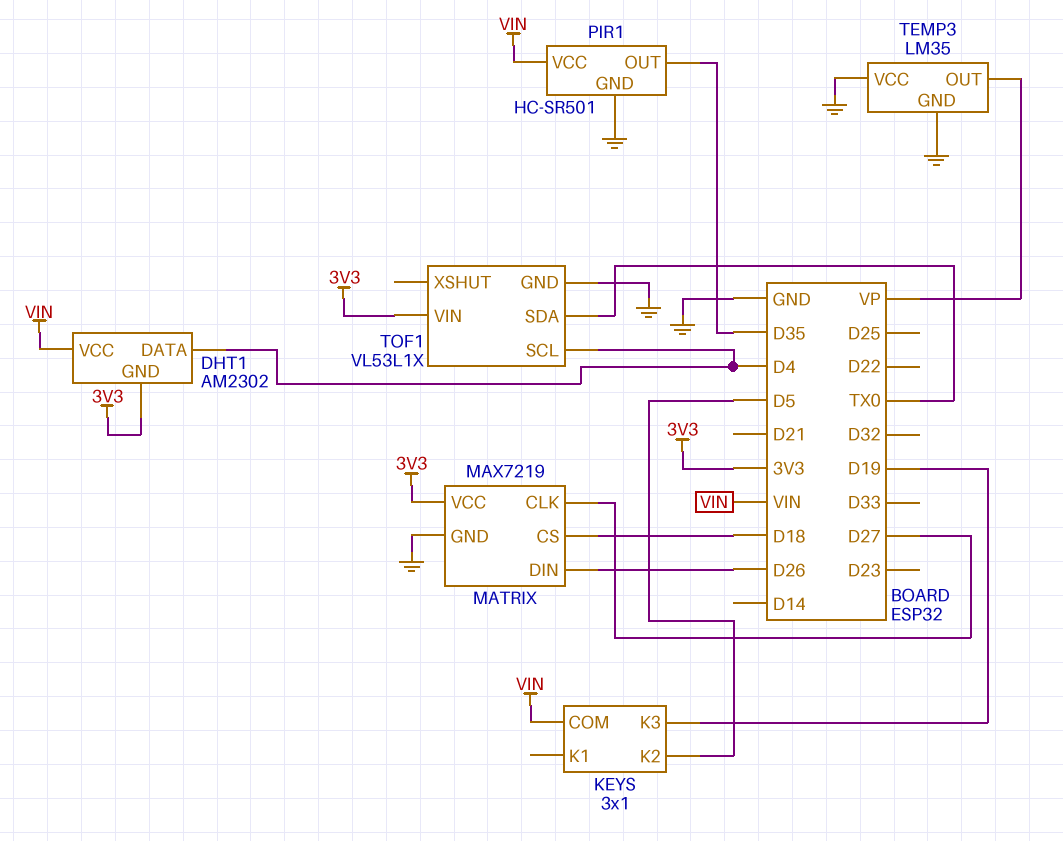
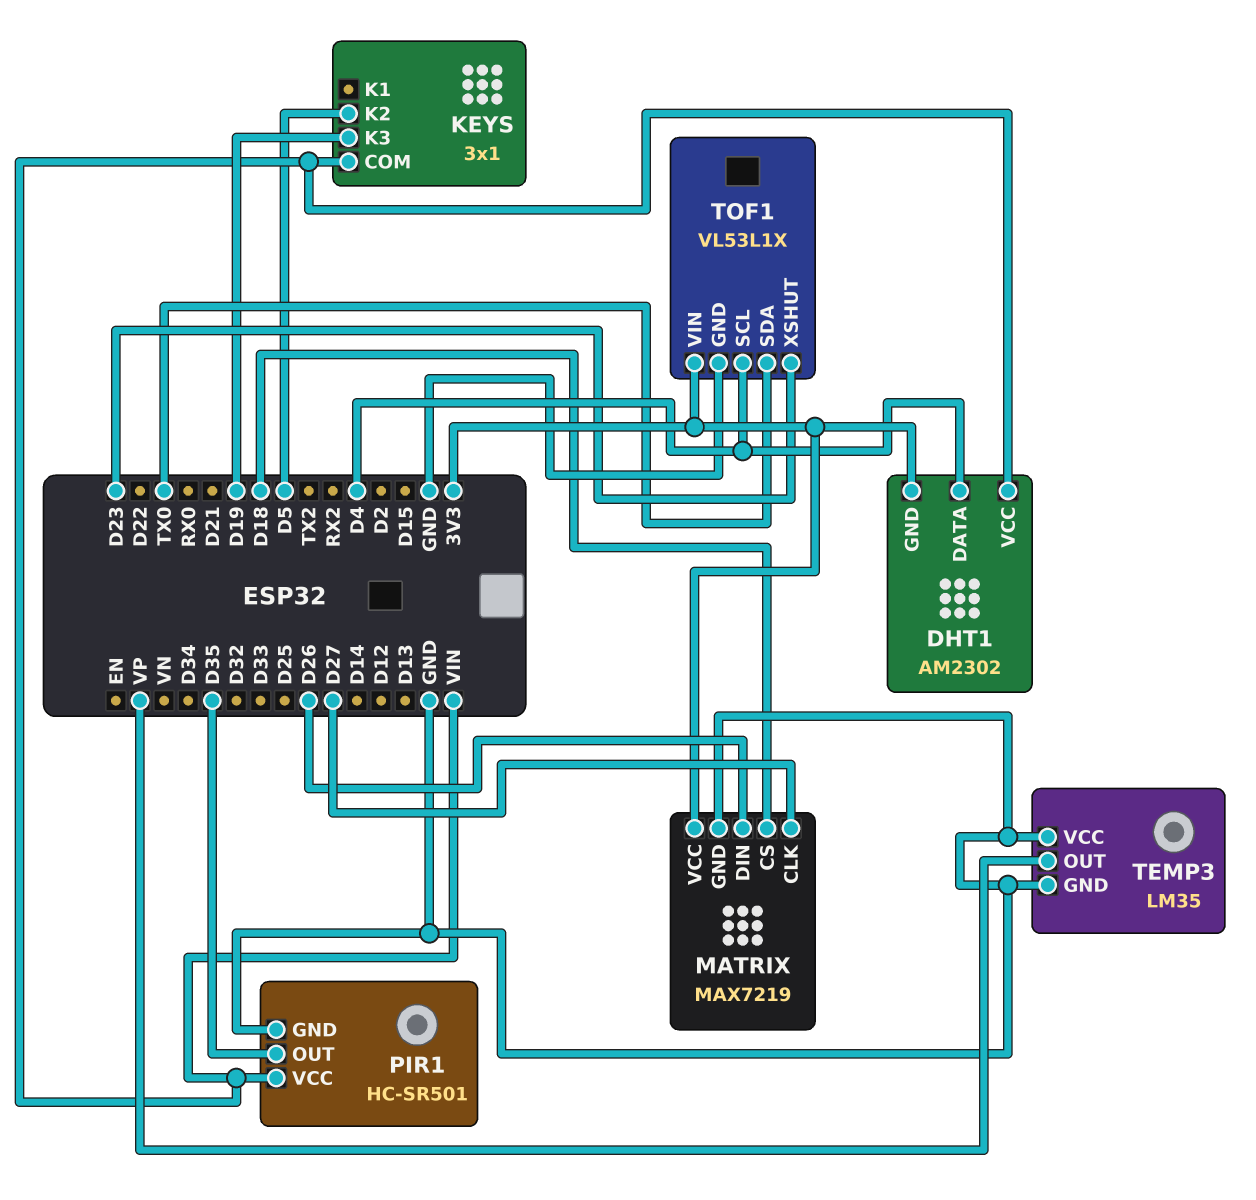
TOF1 pin XSHUT: none -> D23

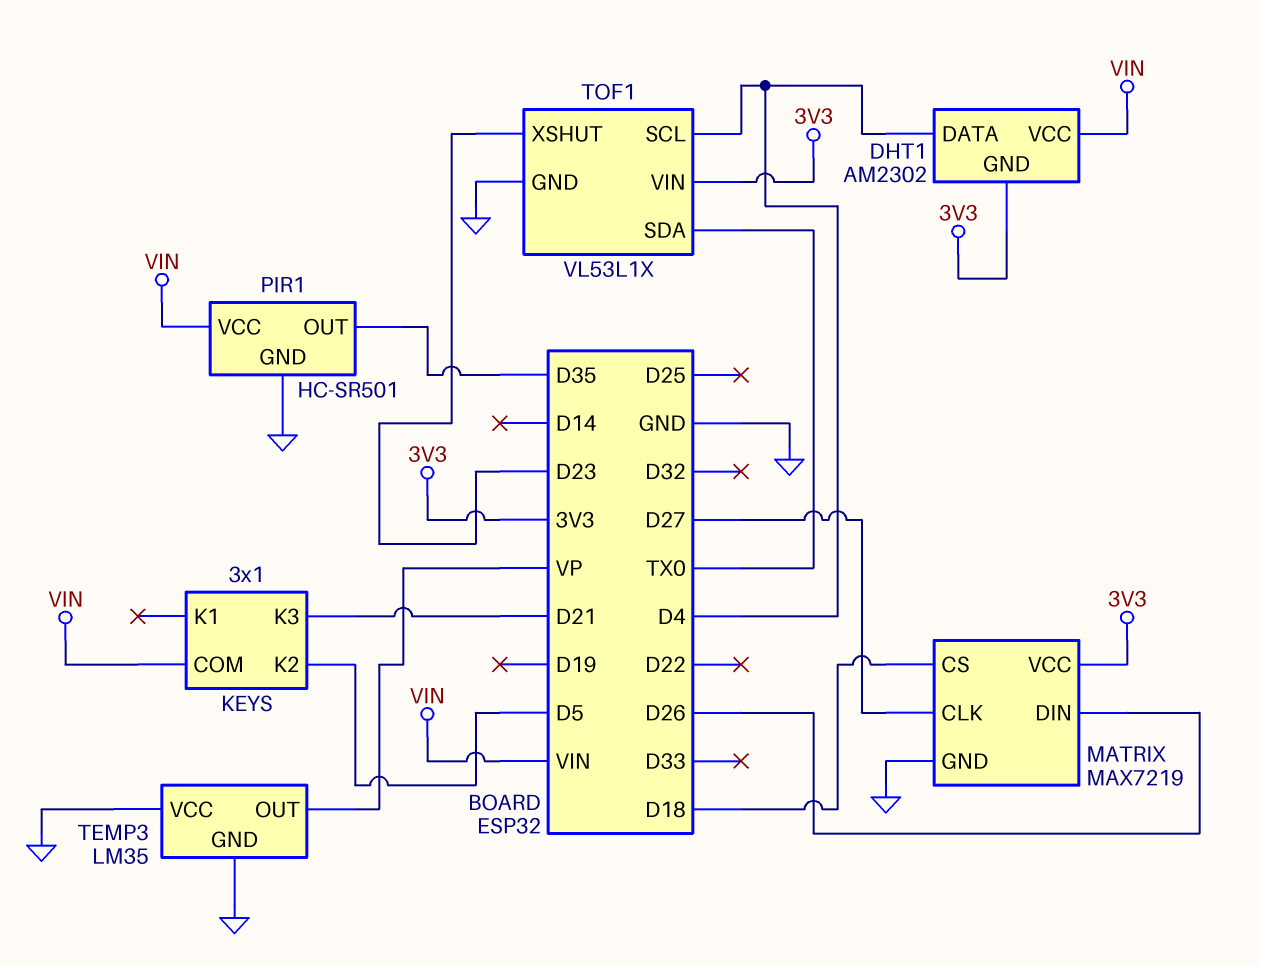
KEYS pin K3: D19 -> D21

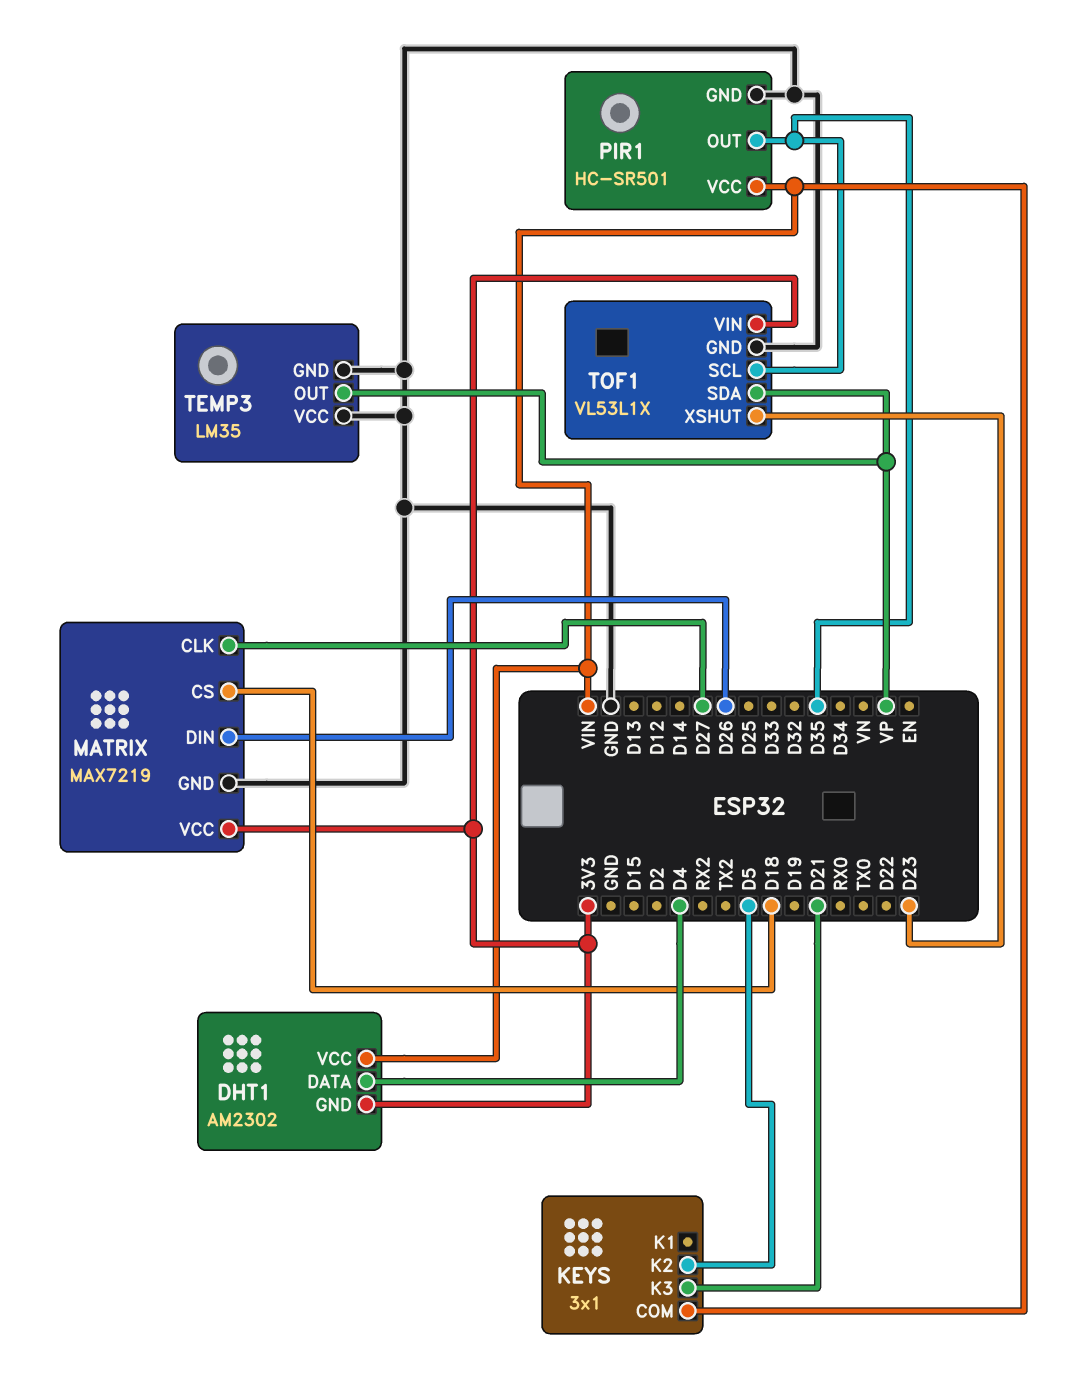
TOF1 pin SCL: D4 -> D35
TOF1 pin SDA: TX0 -> VP

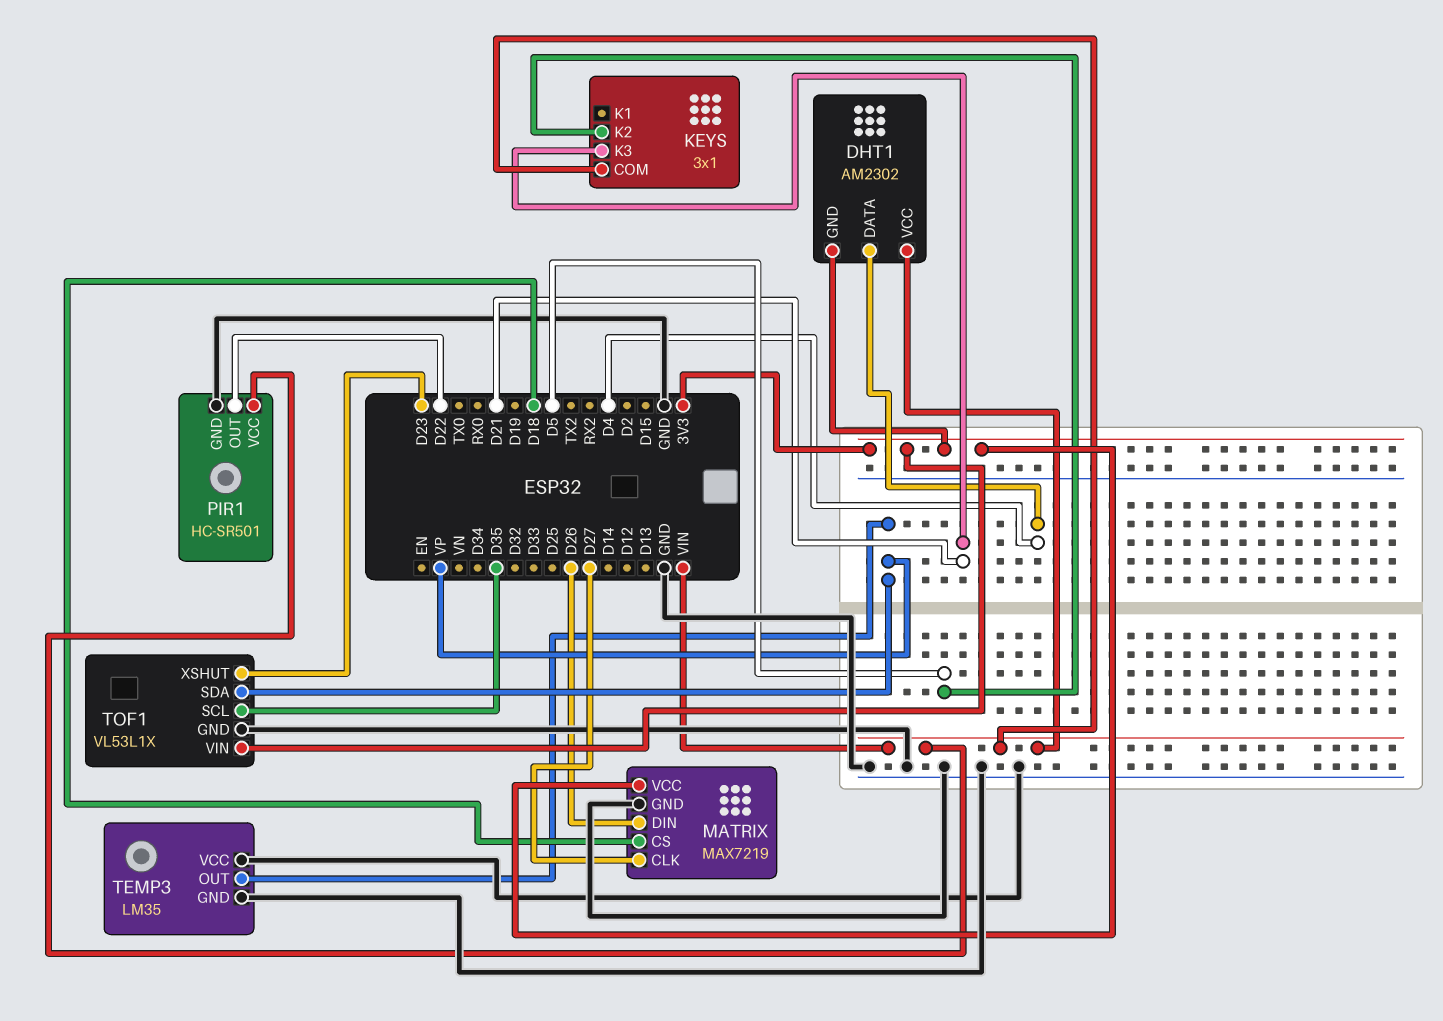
PIR1 pin OUT: D35 -> D22

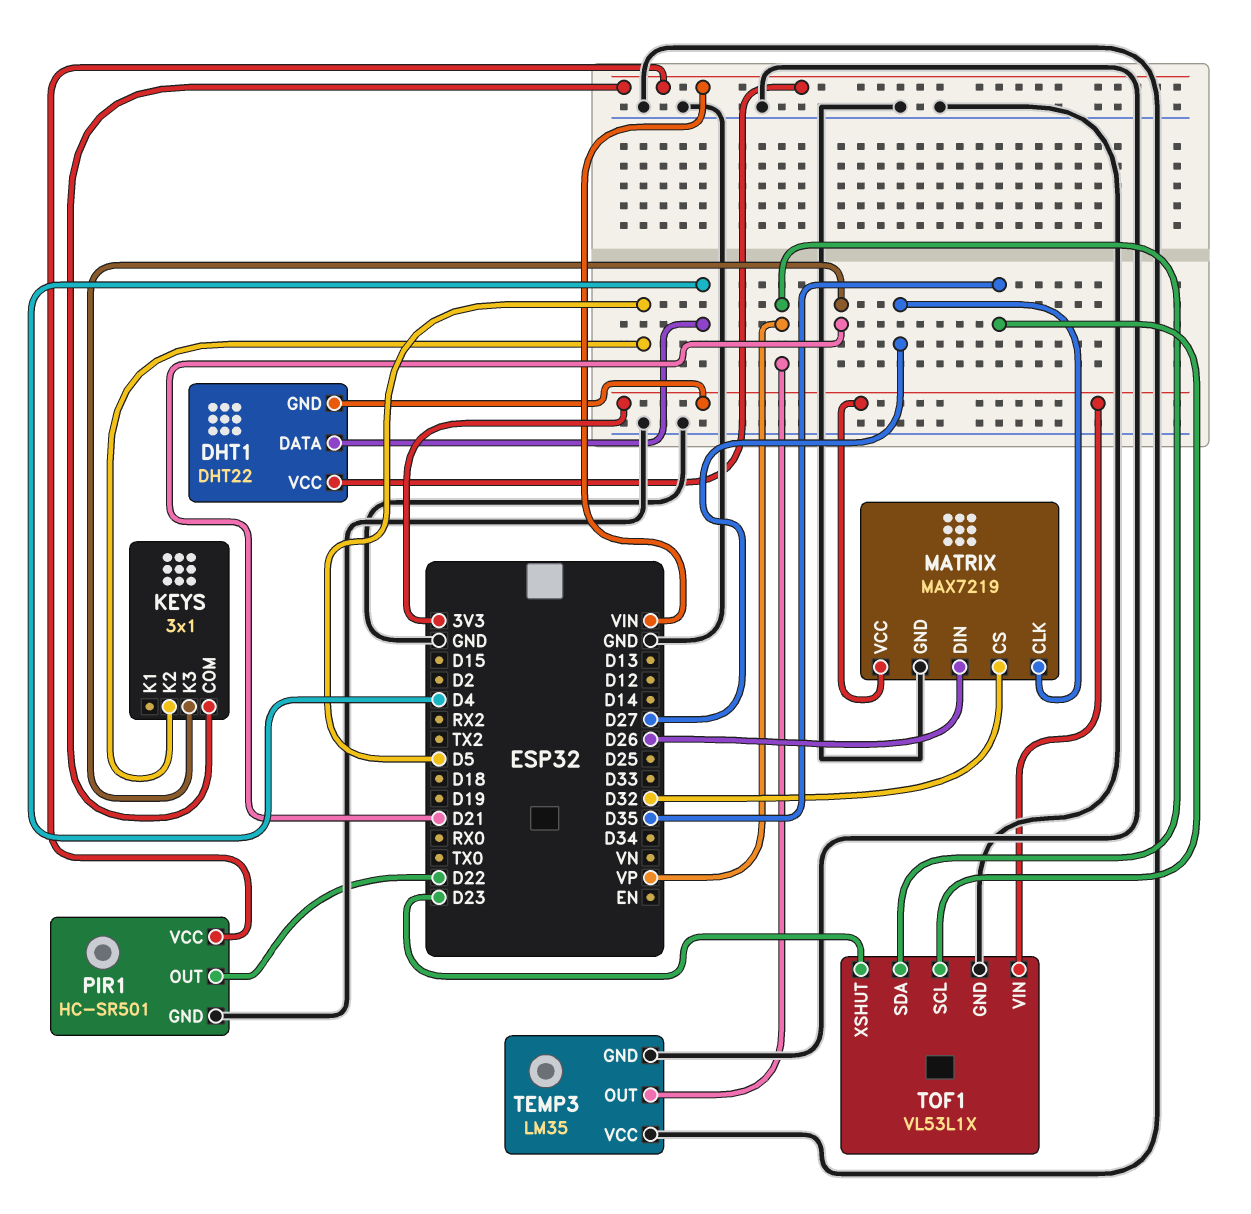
DHT1: AM2302 -> DHT22
MATRIX pin CS: D18 -> D32

